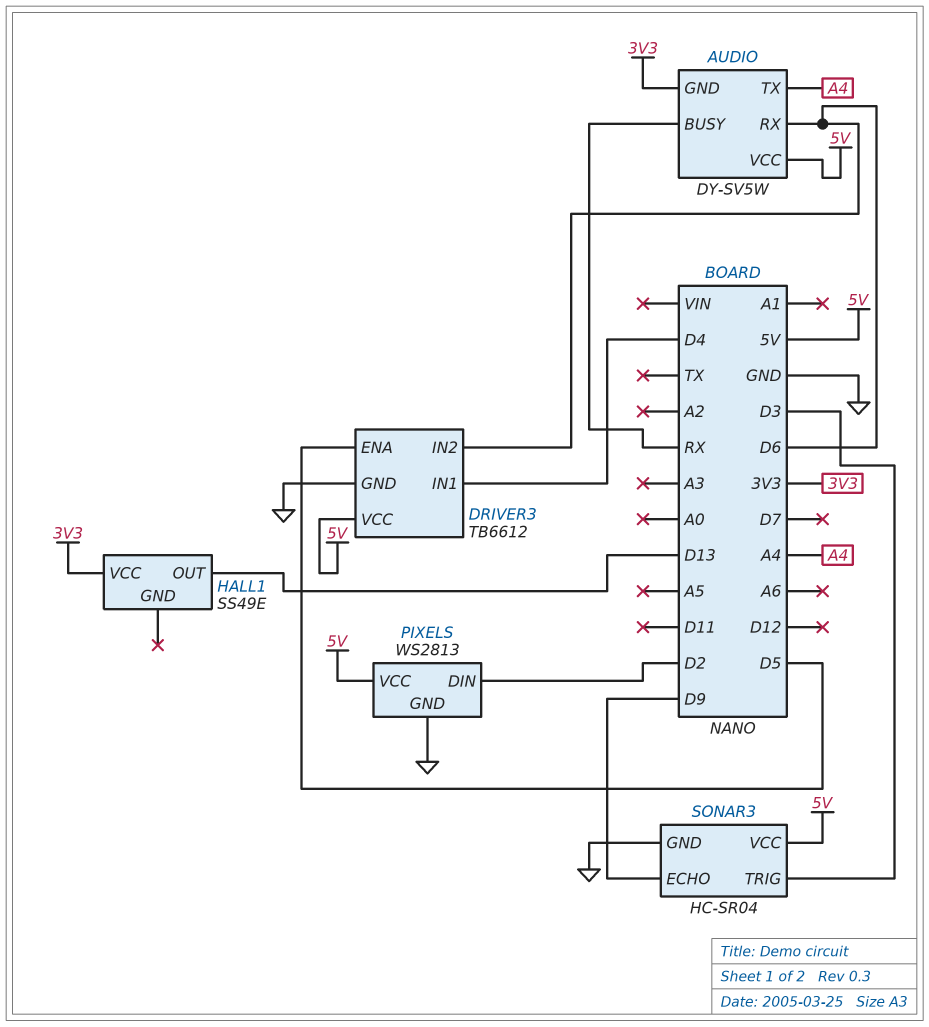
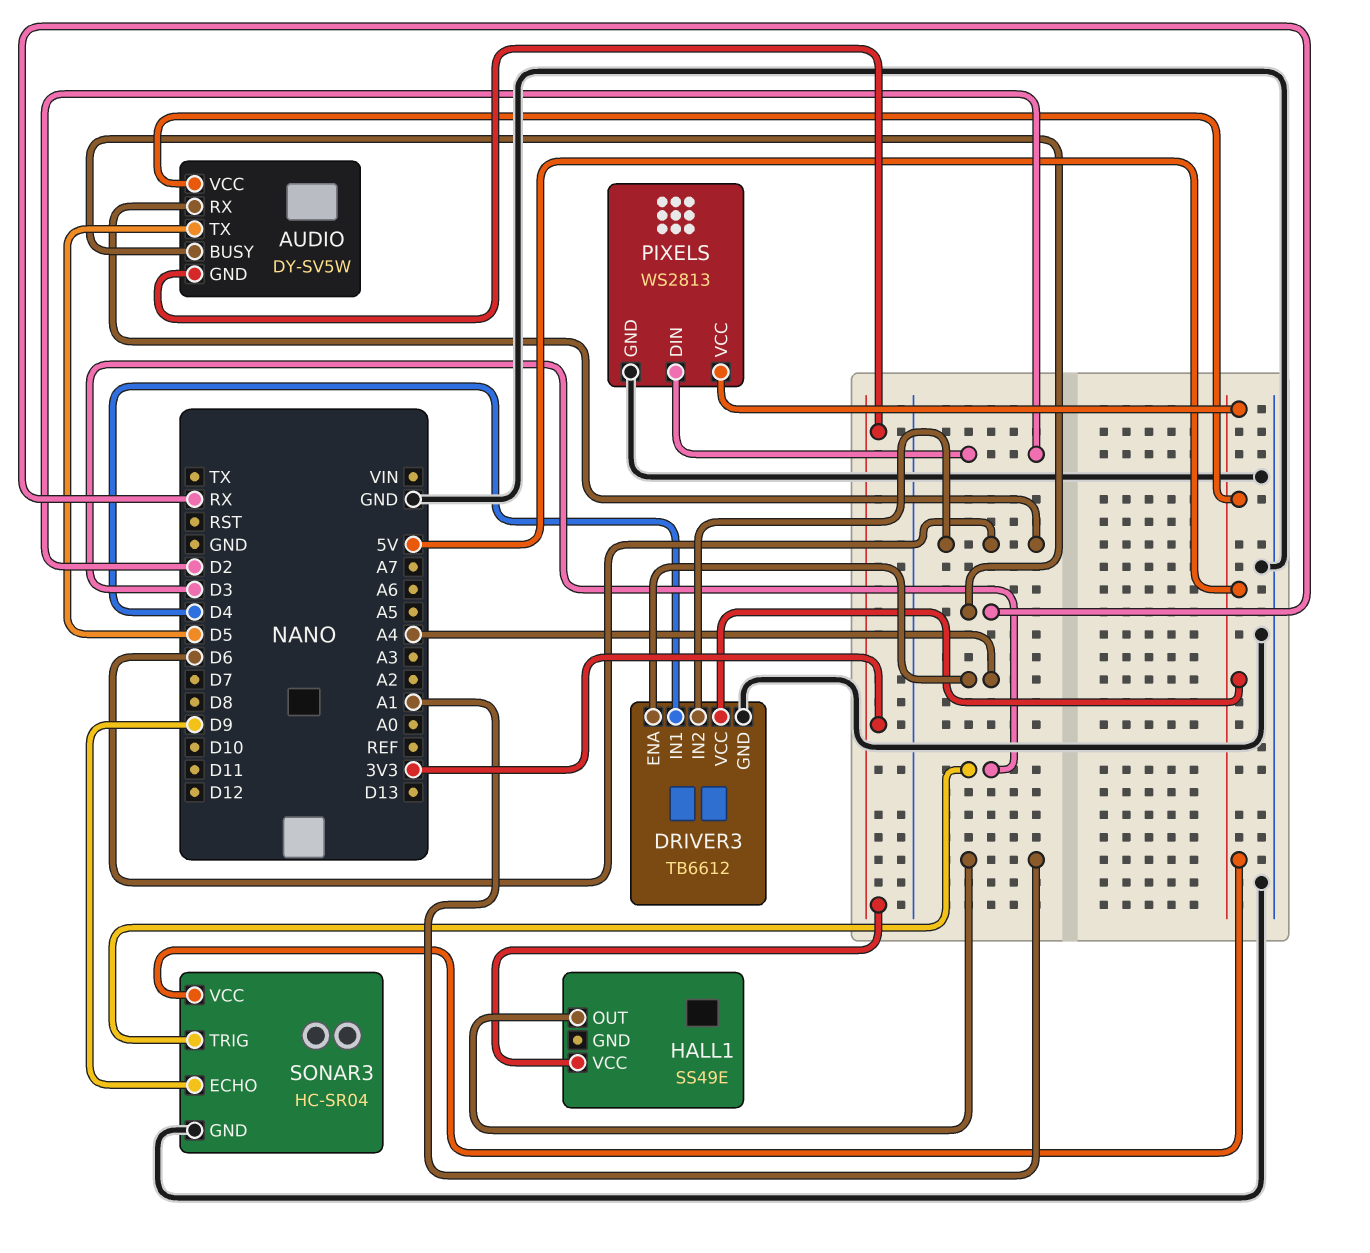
AUDIO pin TX: A4 -> D5
DRIVER3 pin ENA: D5 -> A4
HALL1 pin OUT: D13 -> A1

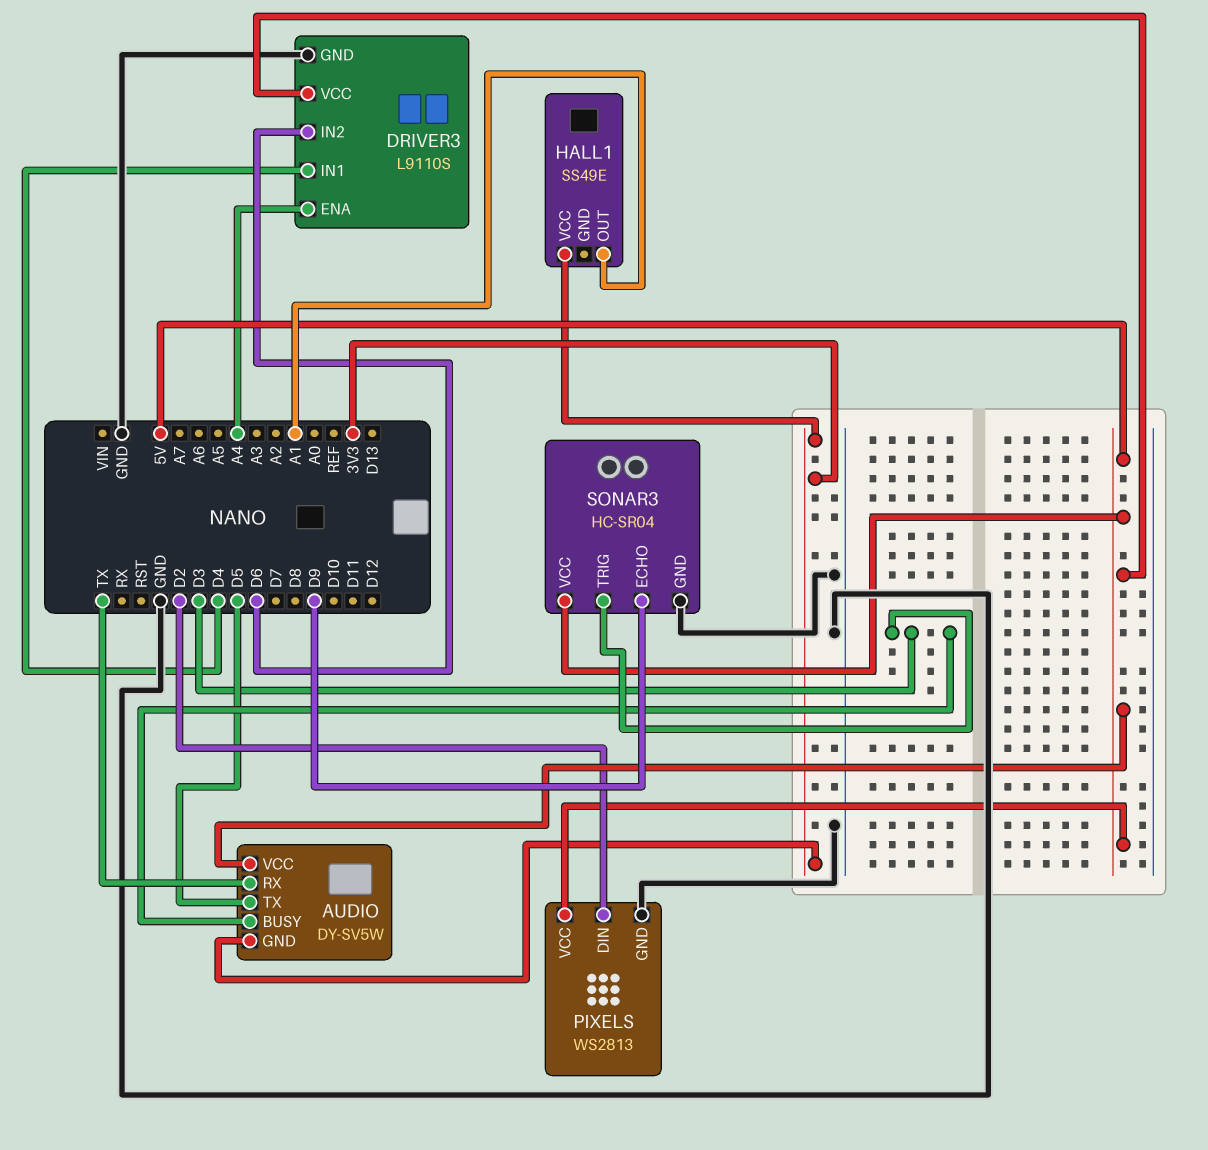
AUDIO pin BUSY: RX -> D3
AUDIO pin RX: D6 -> TX
DRIVER3: TB6612 -> L9110S

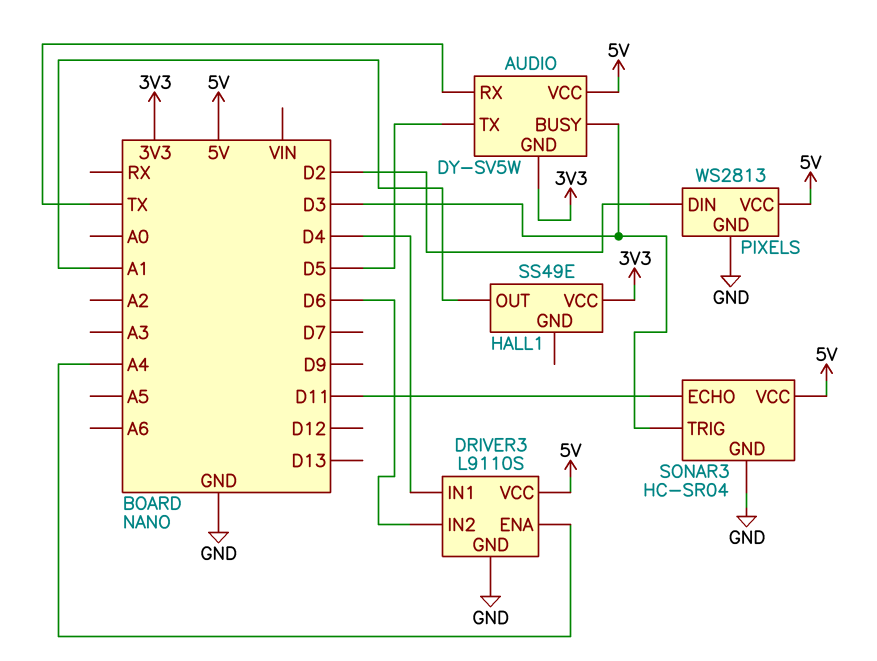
SONAR3 pin ECHO: D9 -> D11

